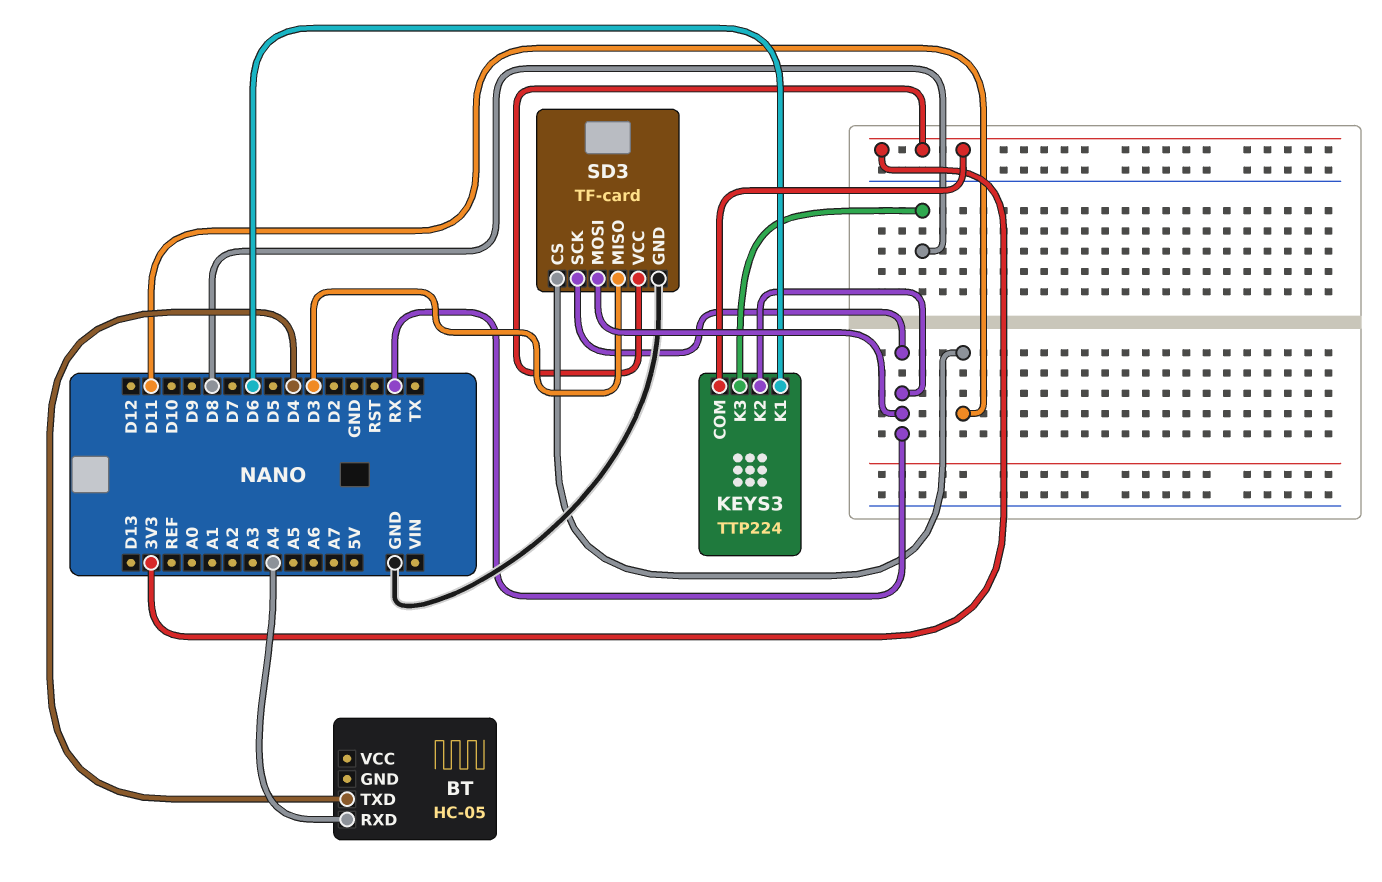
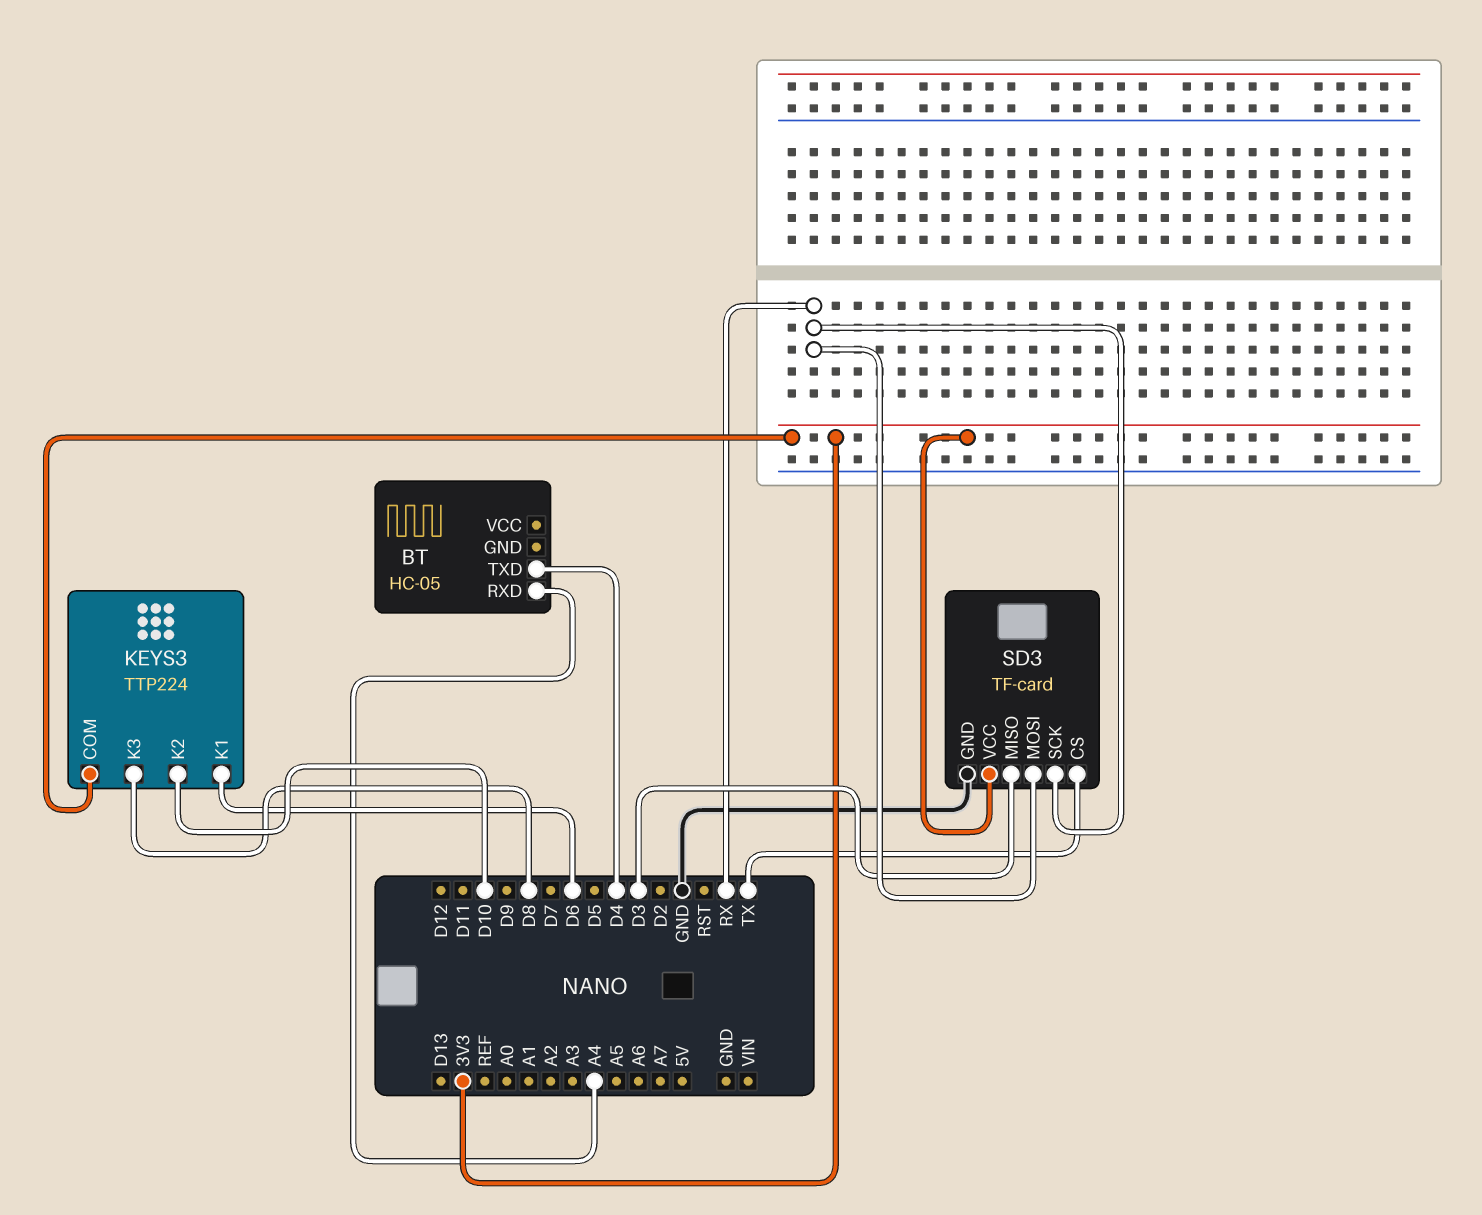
KEYS3 pin K2: RX -> D10
SD3 pin CS: D11 -> TX

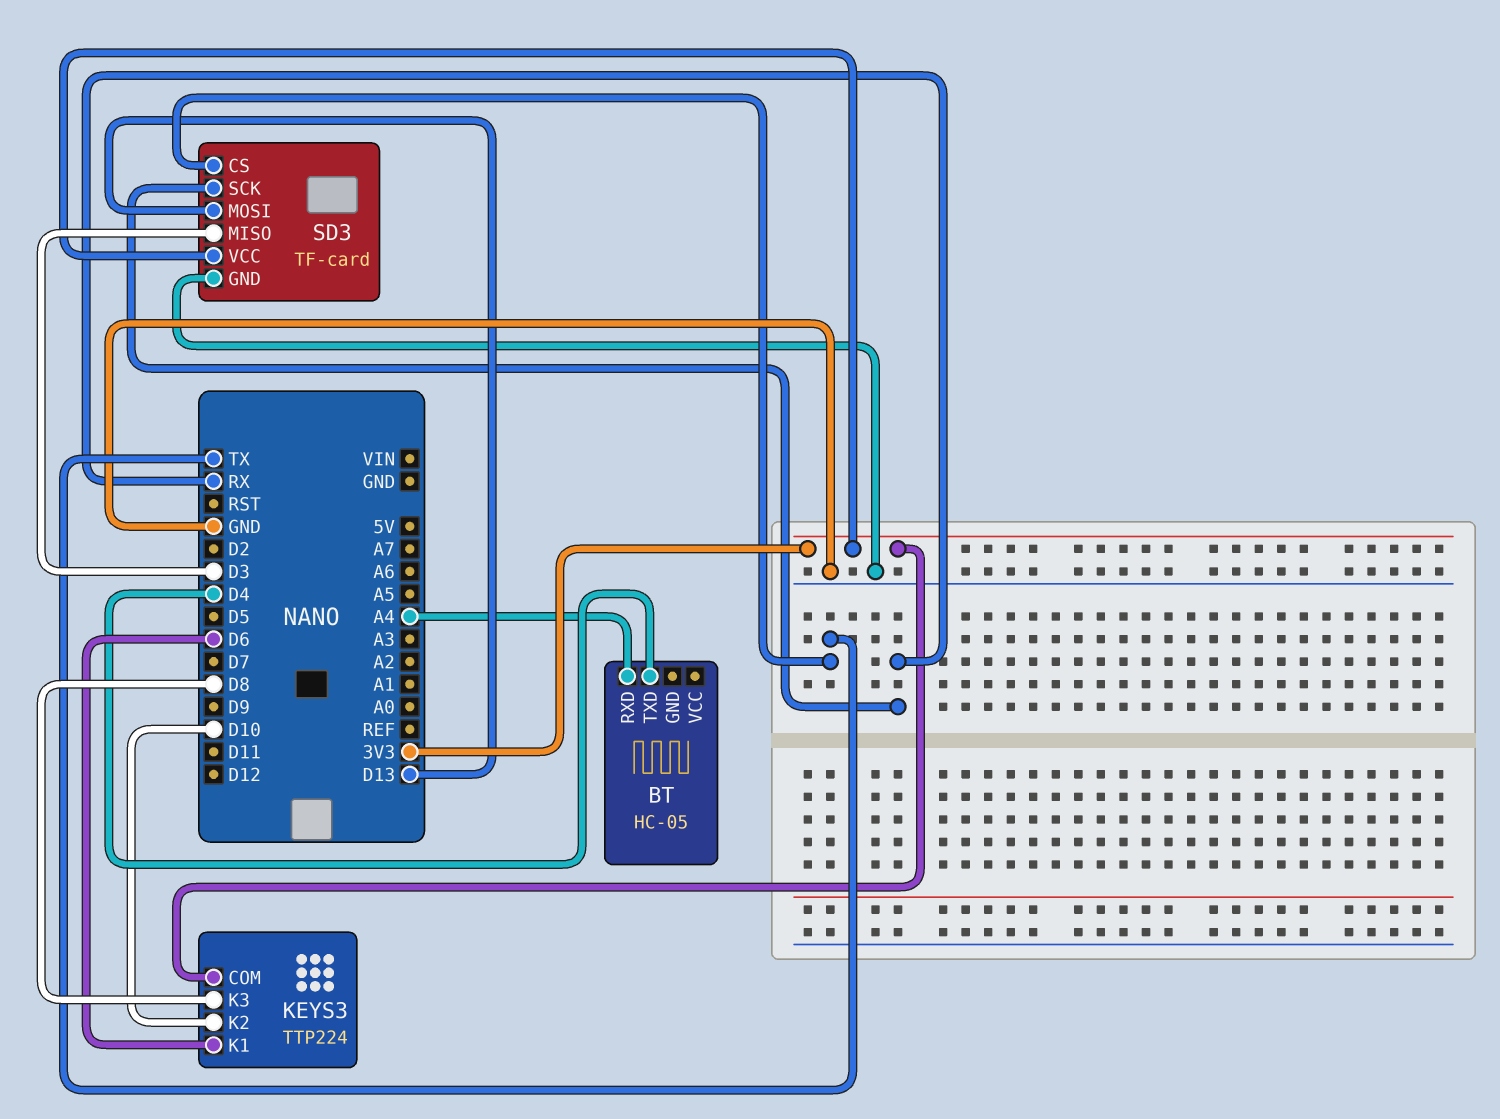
SD3 pin MOSI: RX -> D13

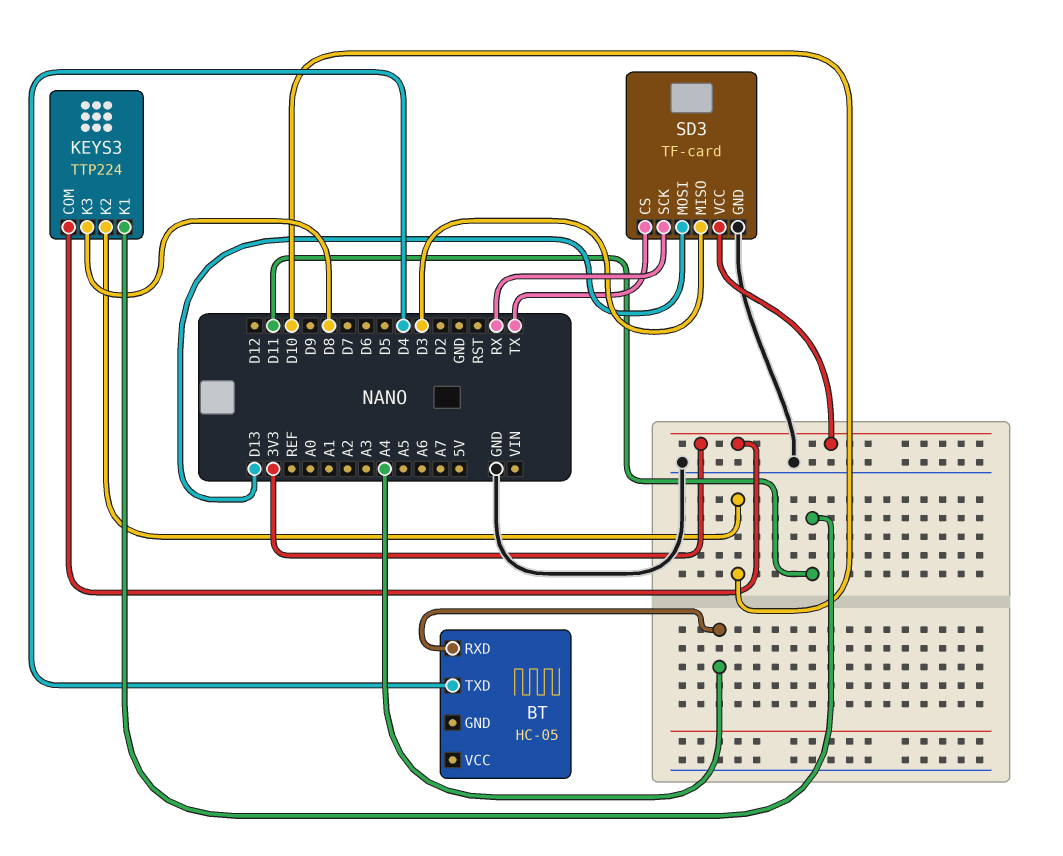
KEYS3 pin K1: D6 -> D11

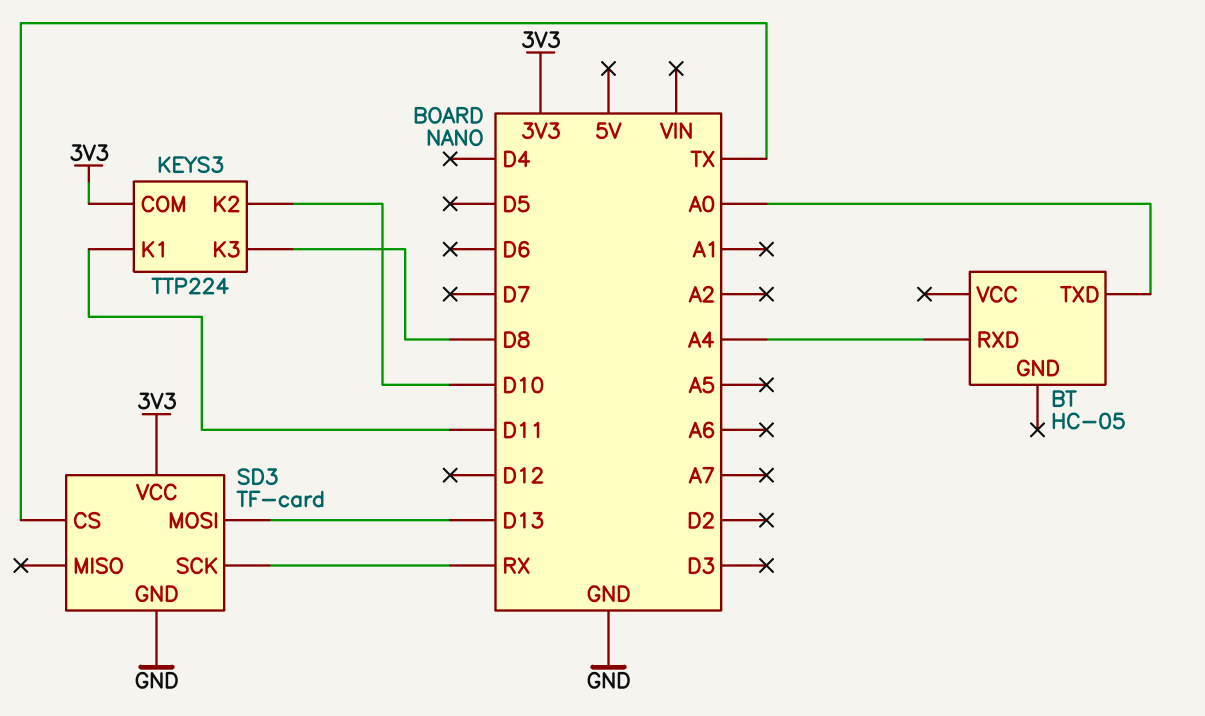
BT pin TXD: D4 -> A0
SD3 pin MISO: D3 -> none

